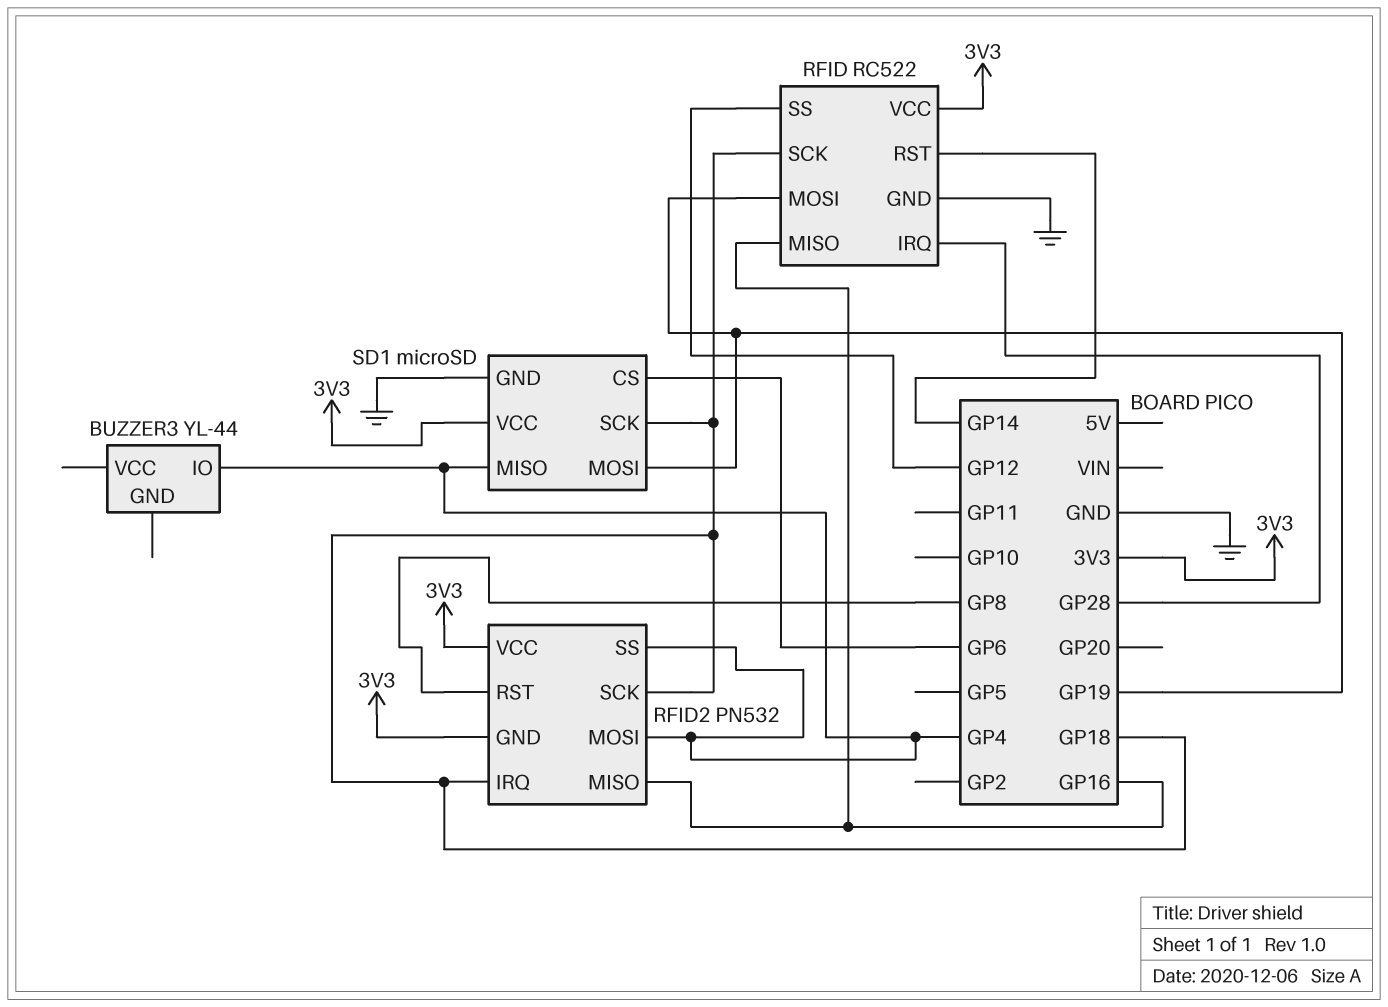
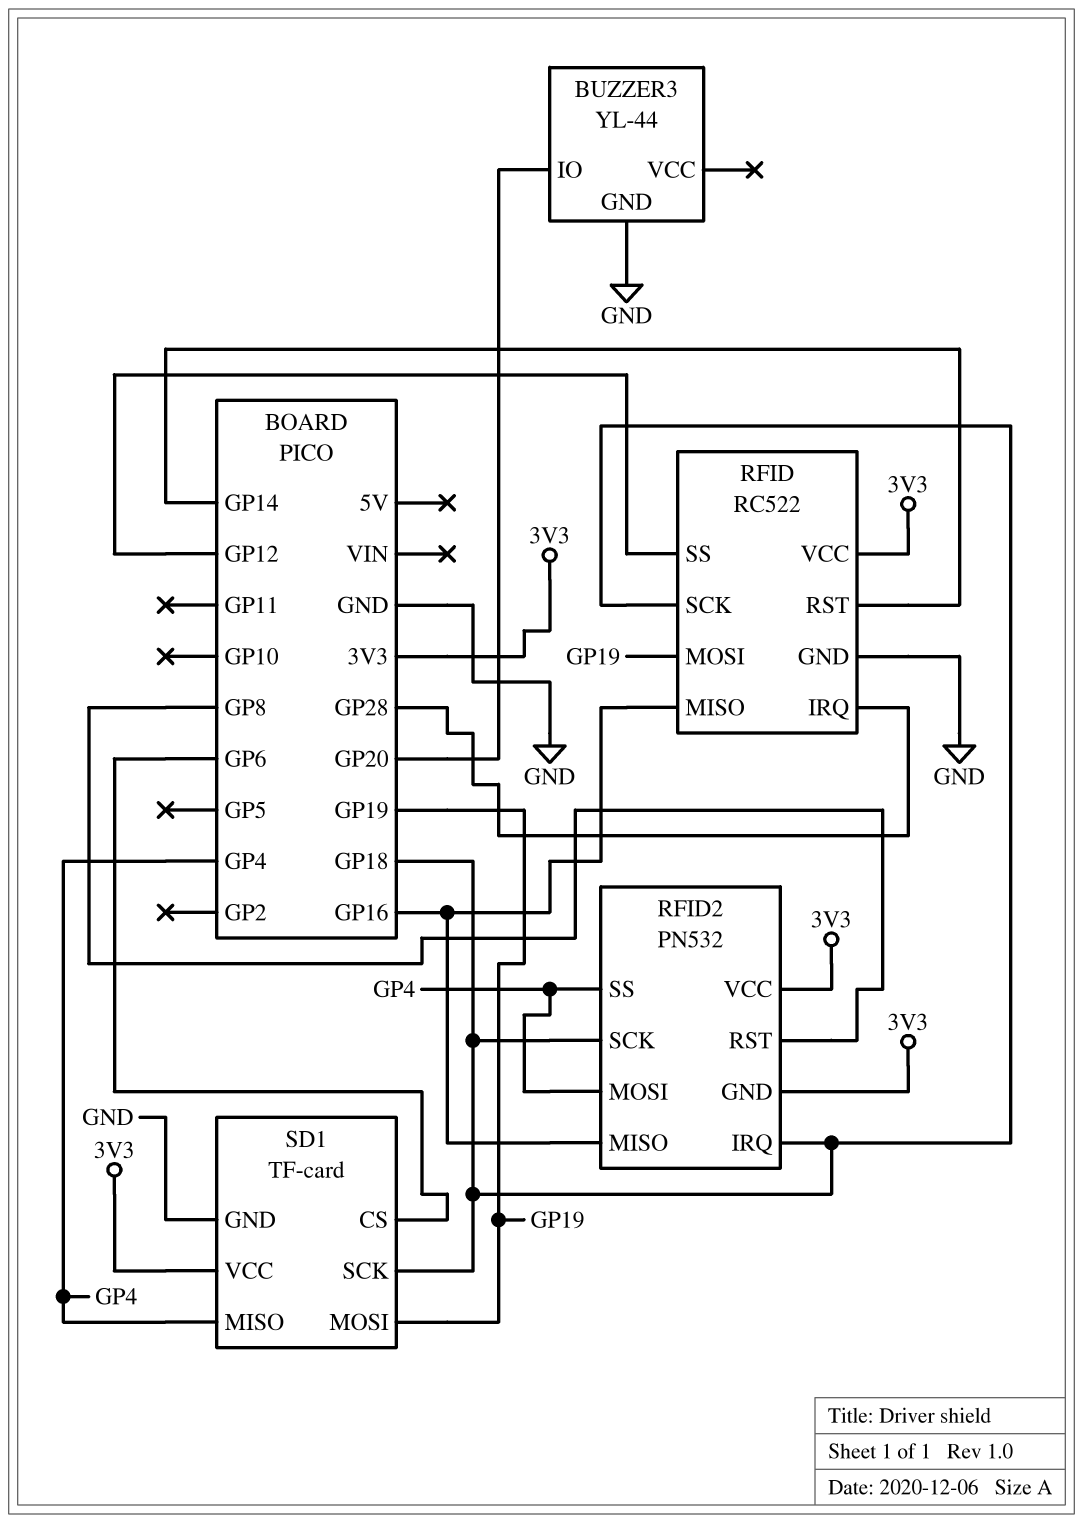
BUZZER3 pin GND: none -> GND
BUZZER3 pin IO: GP4 -> GP20
SD1: microSD -> TF-card

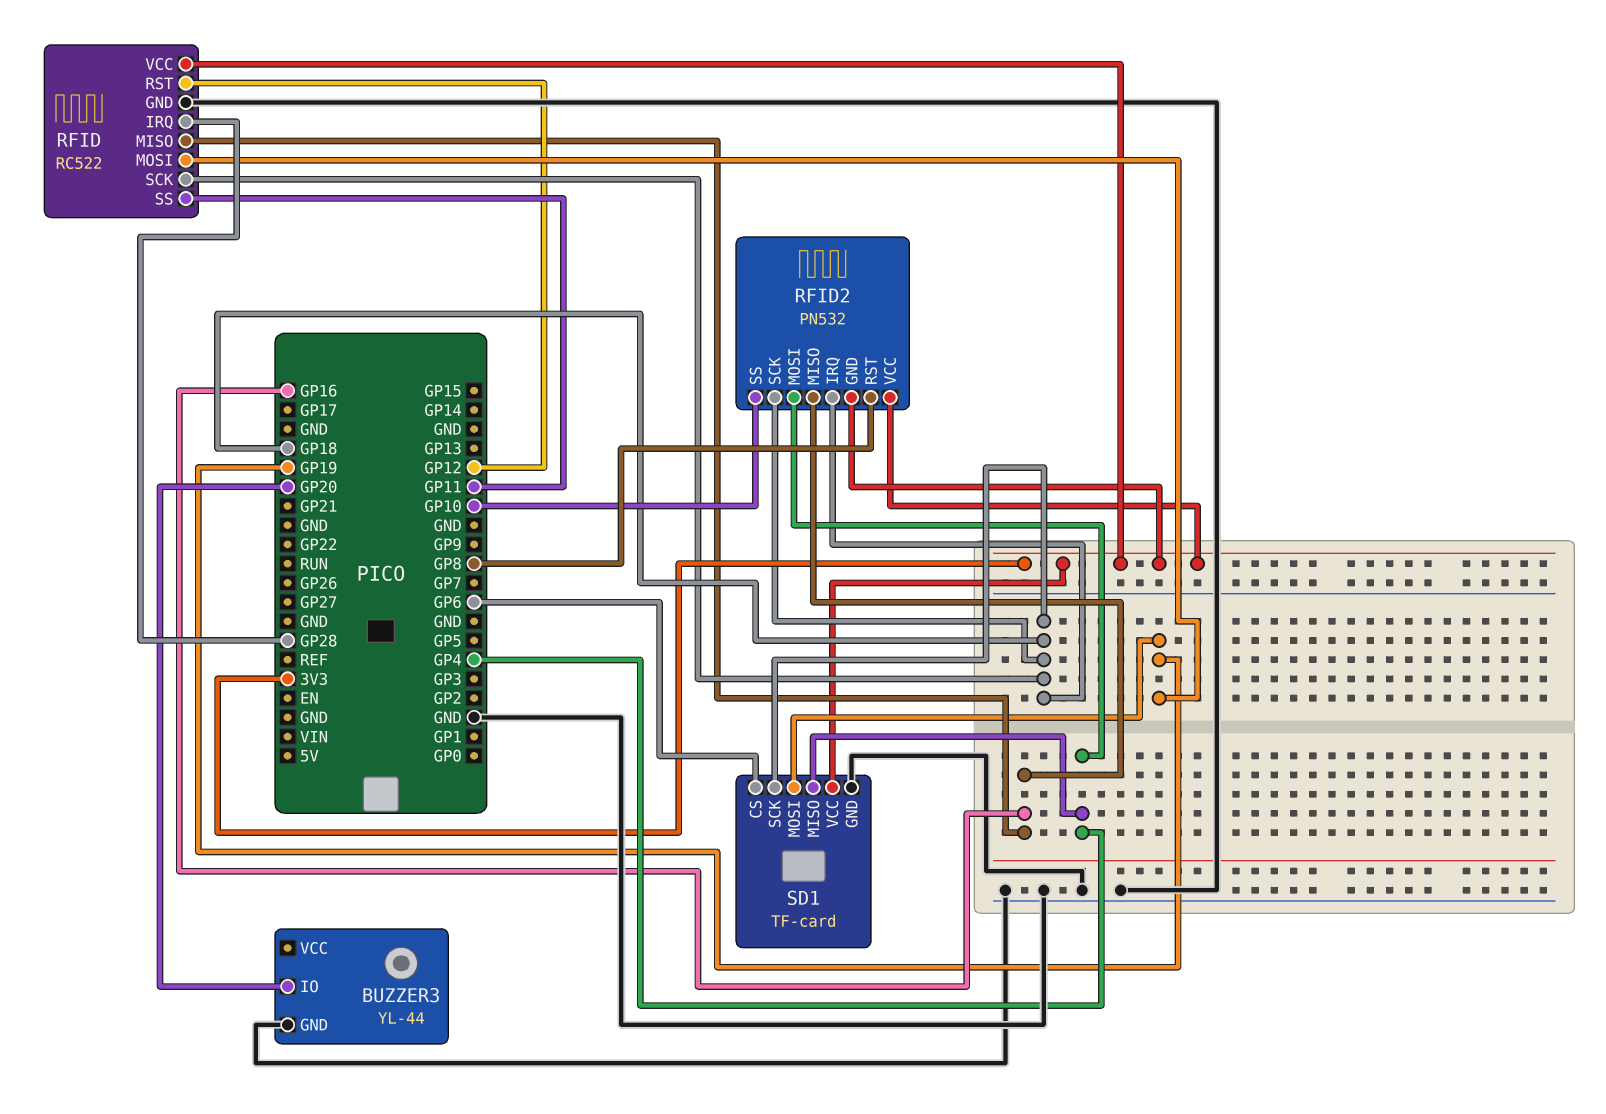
RFID pin RST: GP14 -> GP12
RFID pin SS: GP12 -> GP11
RFID2 pin SS: GP4 -> GP10

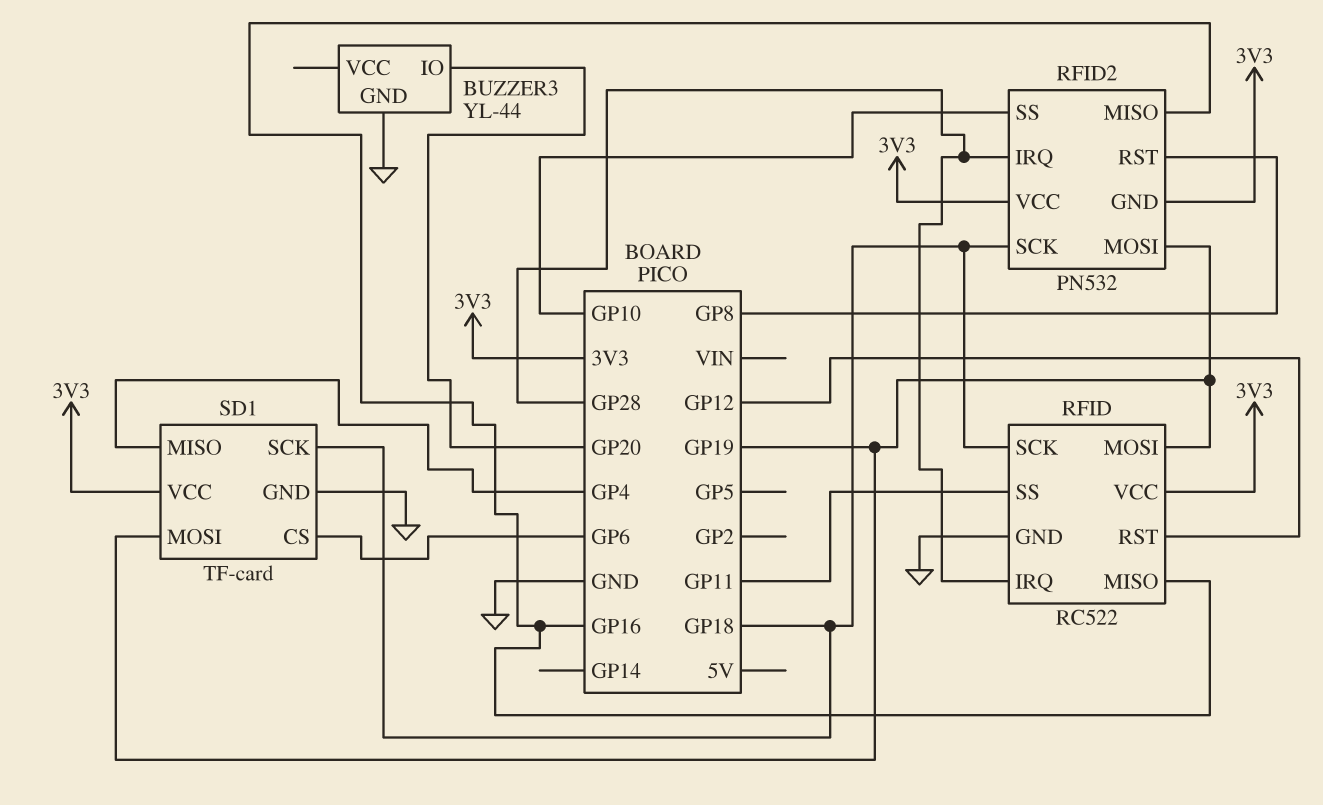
RFID2 pin IRQ: GP18 -> GP28
RFID2 pin MOSI: GP4 -> GP19

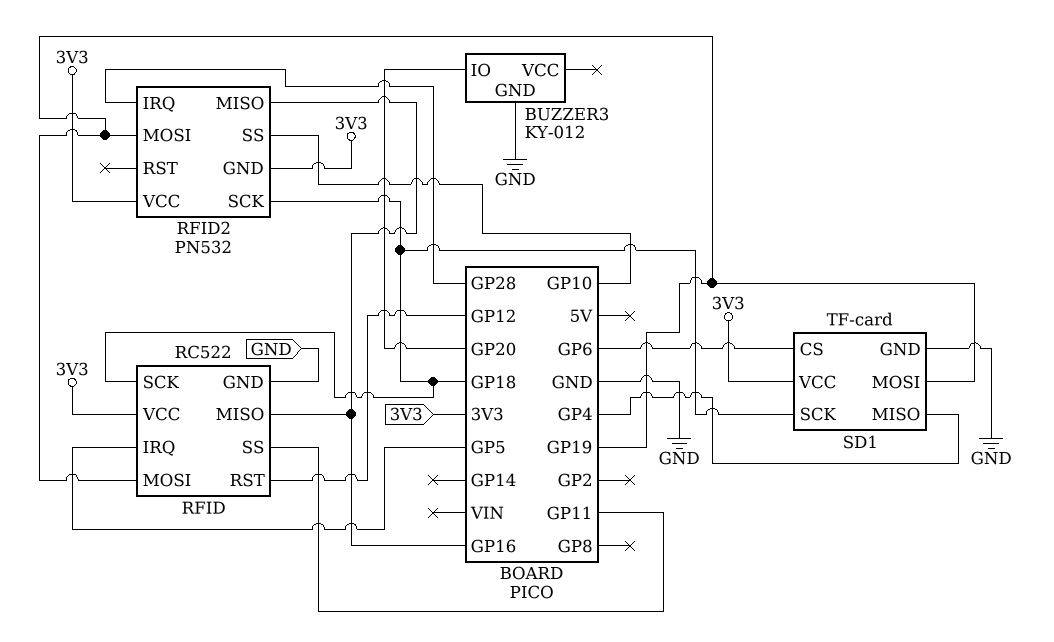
BUZZER3: YL-44 -> KY-012
RFID pin IRQ: GP28 -> GP5
RFID2 pin RST: GP8 -> none

